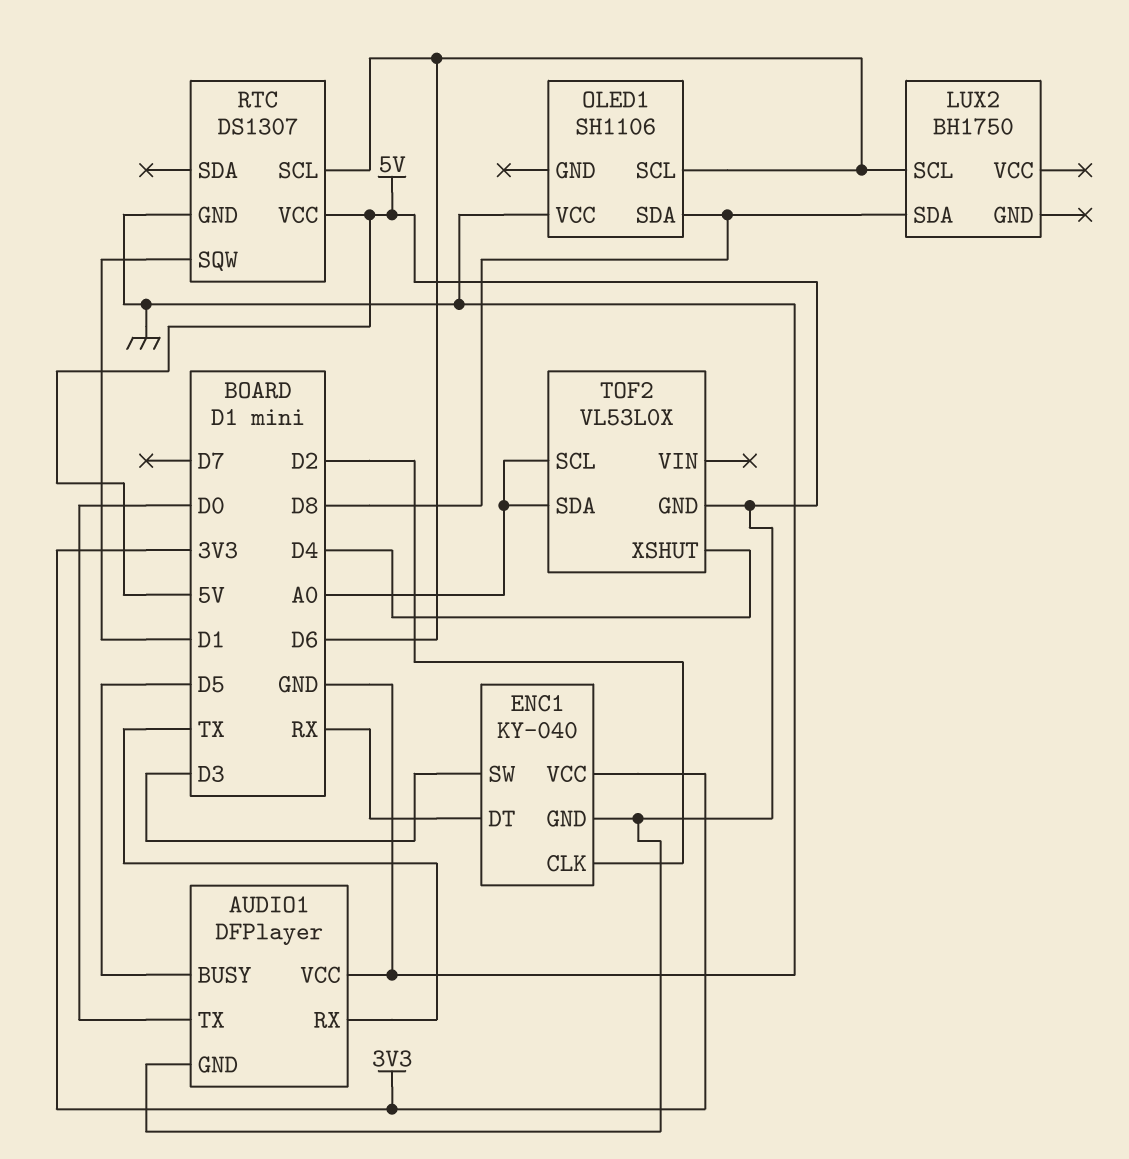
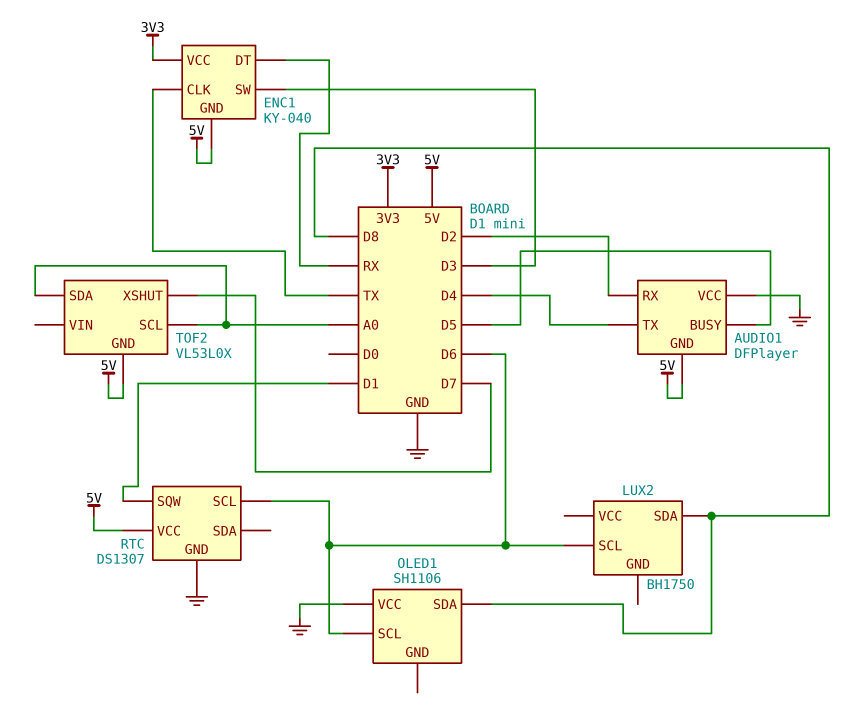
AUDIO1 pin RX: TX -> D2
AUDIO1 pin TX: D0 -> D4
ENC1 pin CLK: D2 -> TX
TOF2 pin XSHUT: D4 -> D7

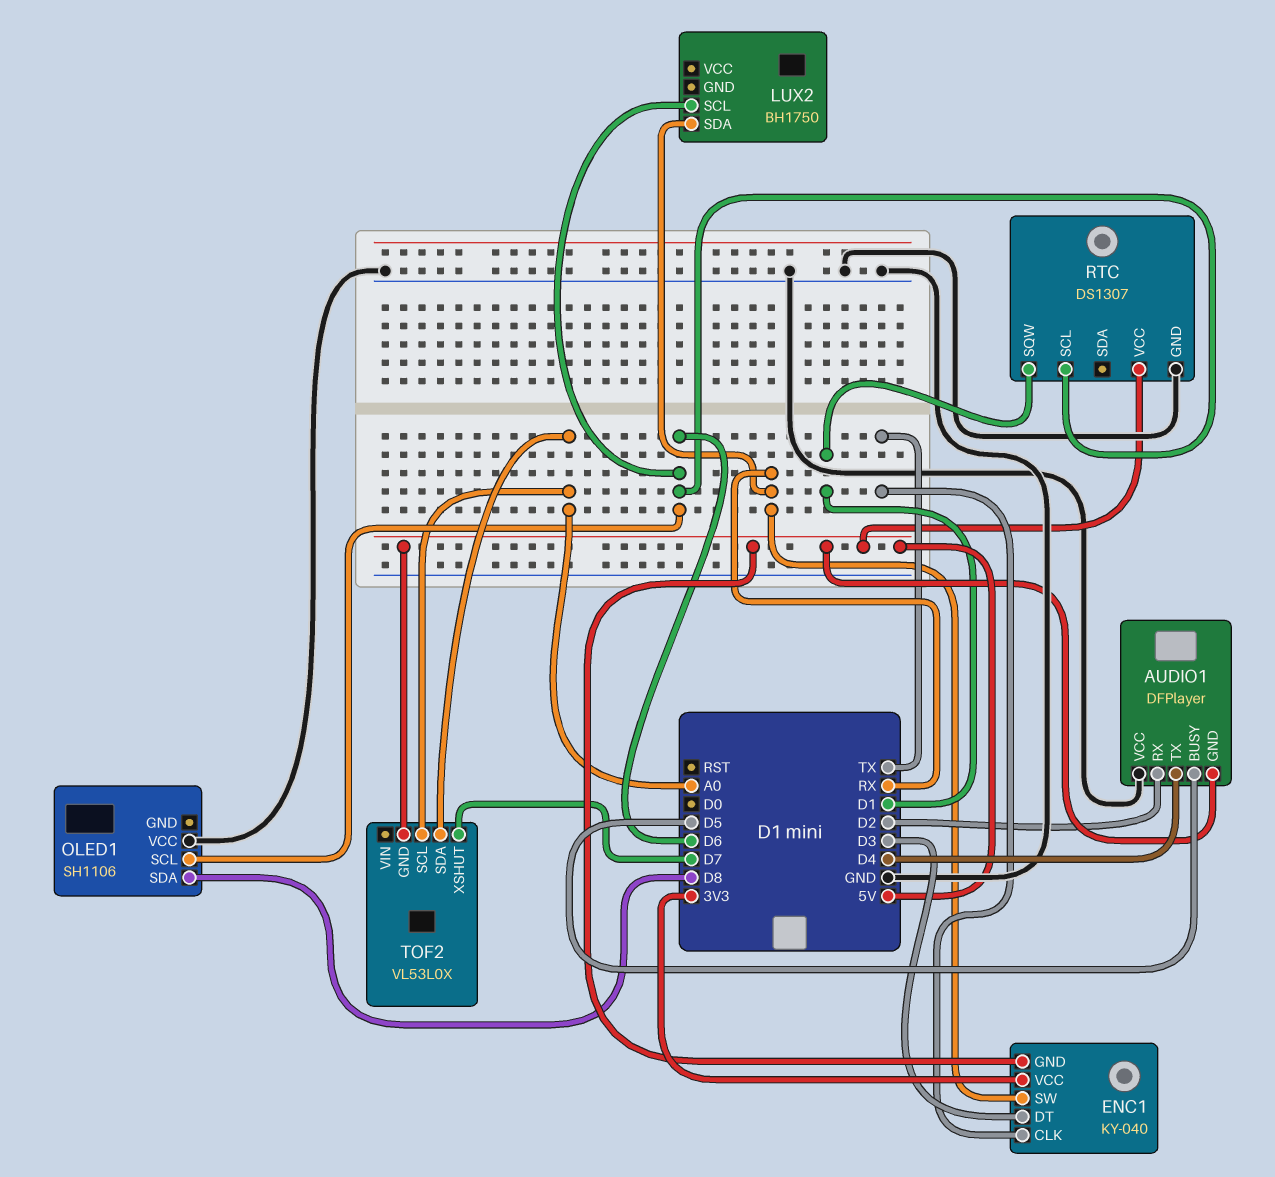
ENC1 pin DT: RX -> D3
ENC1 pin SW: D3 -> RX
LUX2 pin SDA: D8 -> RX

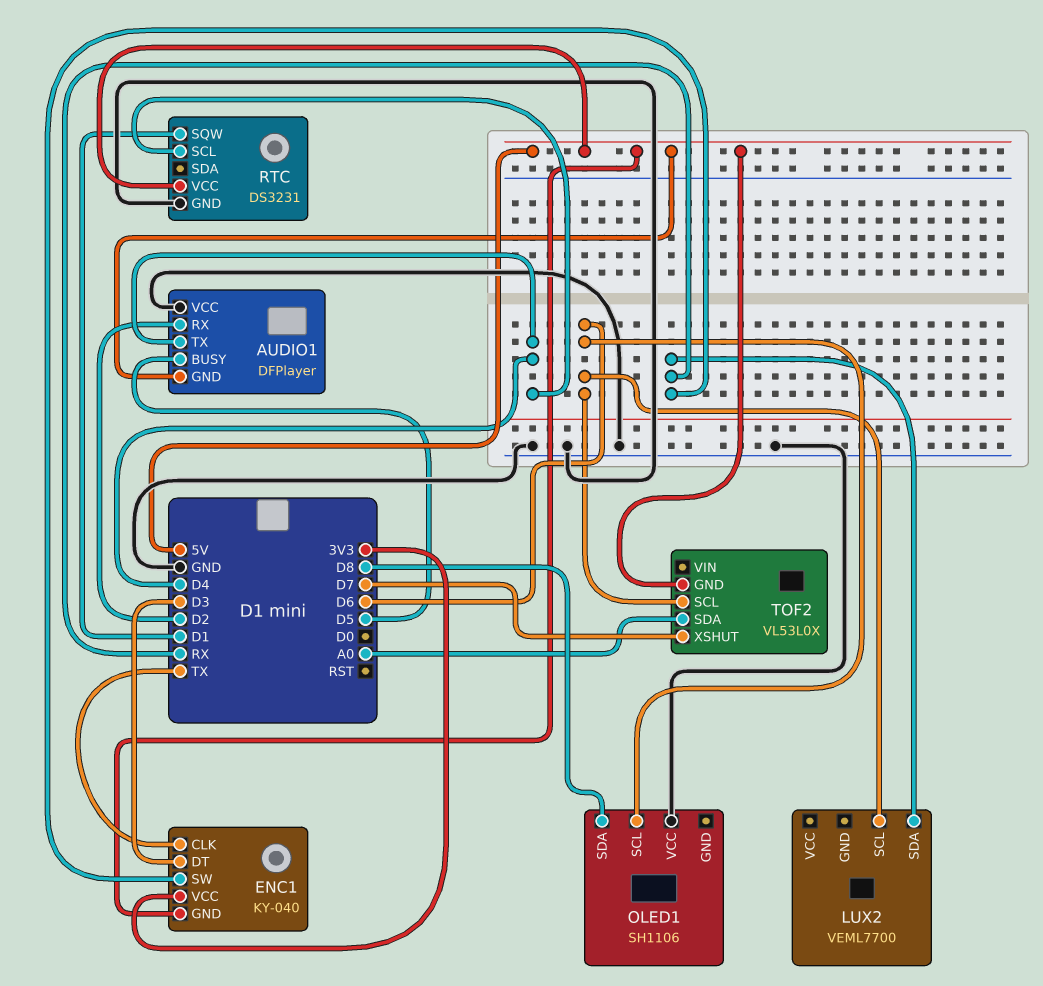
LUX2: BH1750 -> VEML7700
RTC: DS1307 -> DS3231
RTC pin SCL: D6 -> D4
TOF2 pin SCL: A0 -> D6

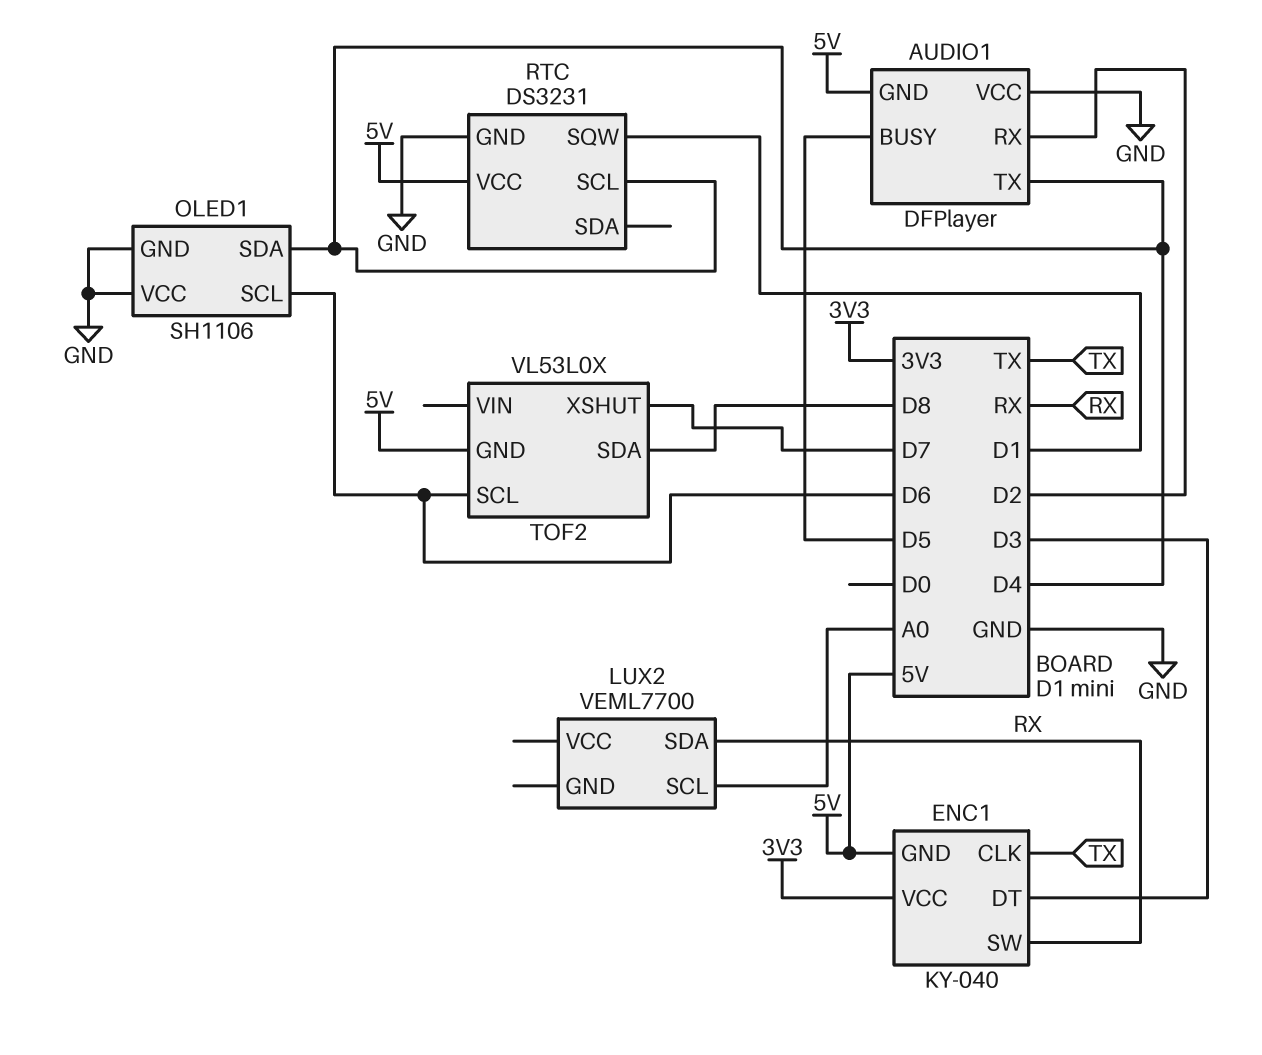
LUX2 pin SCL: D6 -> A0
OLED1 pin GND: none -> GND
OLED1 pin SDA: D8 -> D4
TOF2 pin SDA: A0 -> D8

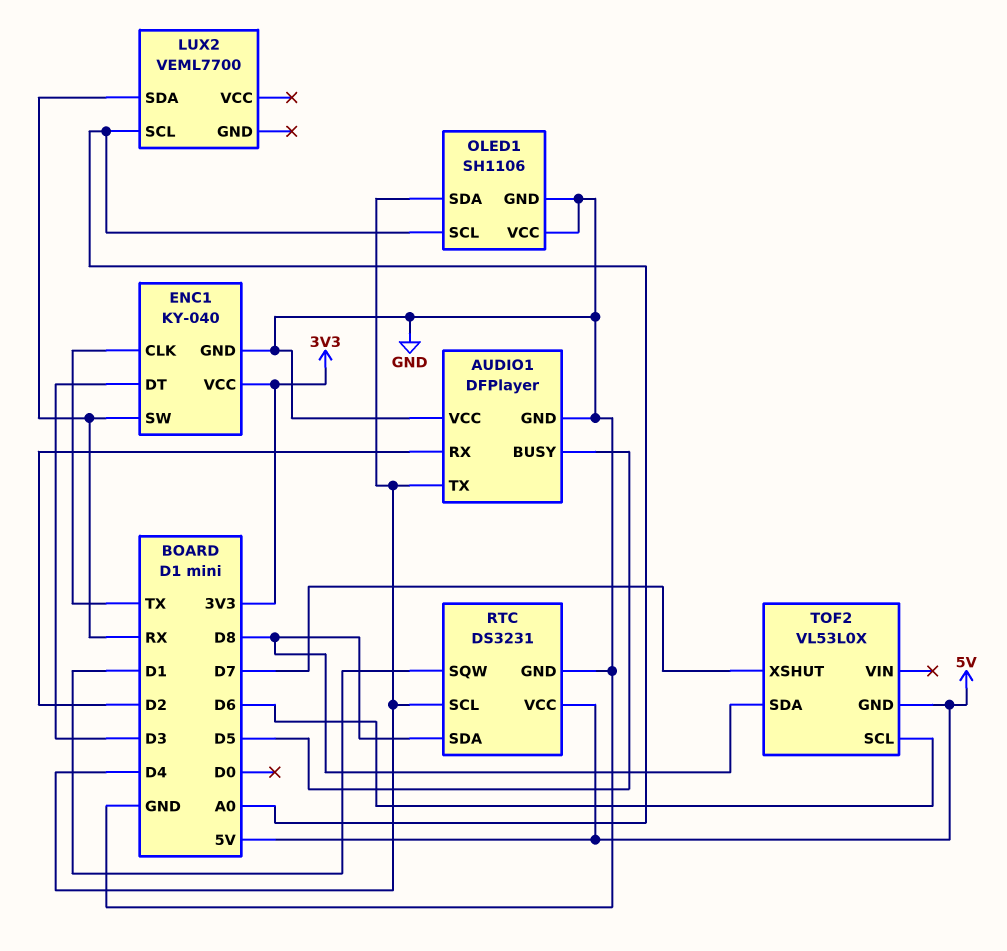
AUDIO1 pin GND: 5V -> GND
ENC1 pin GND: 5V -> GND
OLED1 pin SCL: D6 -> A0
RTC pin SDA: none -> D8

